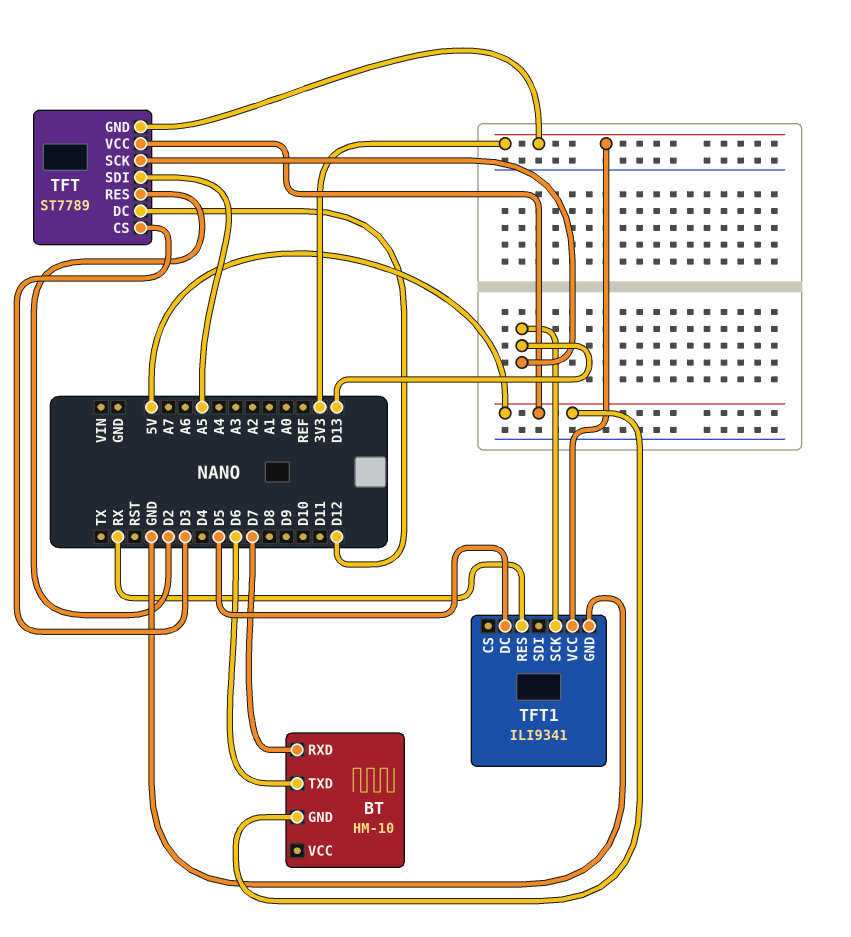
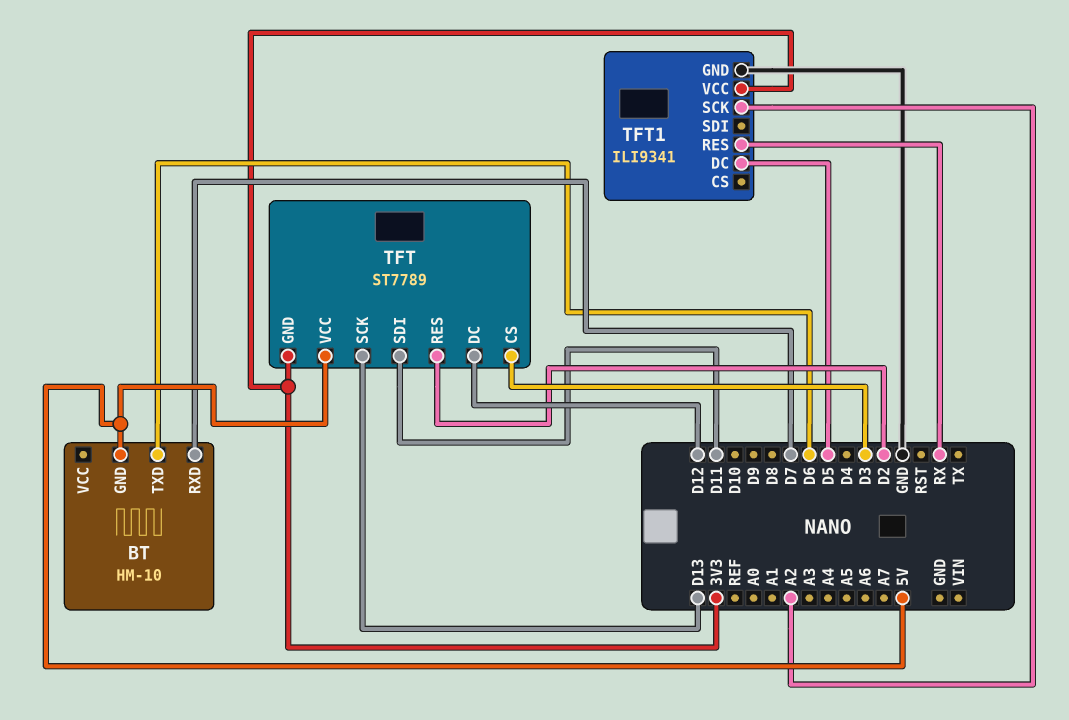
TFT pin SDI: A5 -> D11
TFT1 pin SCK: D13 -> A2

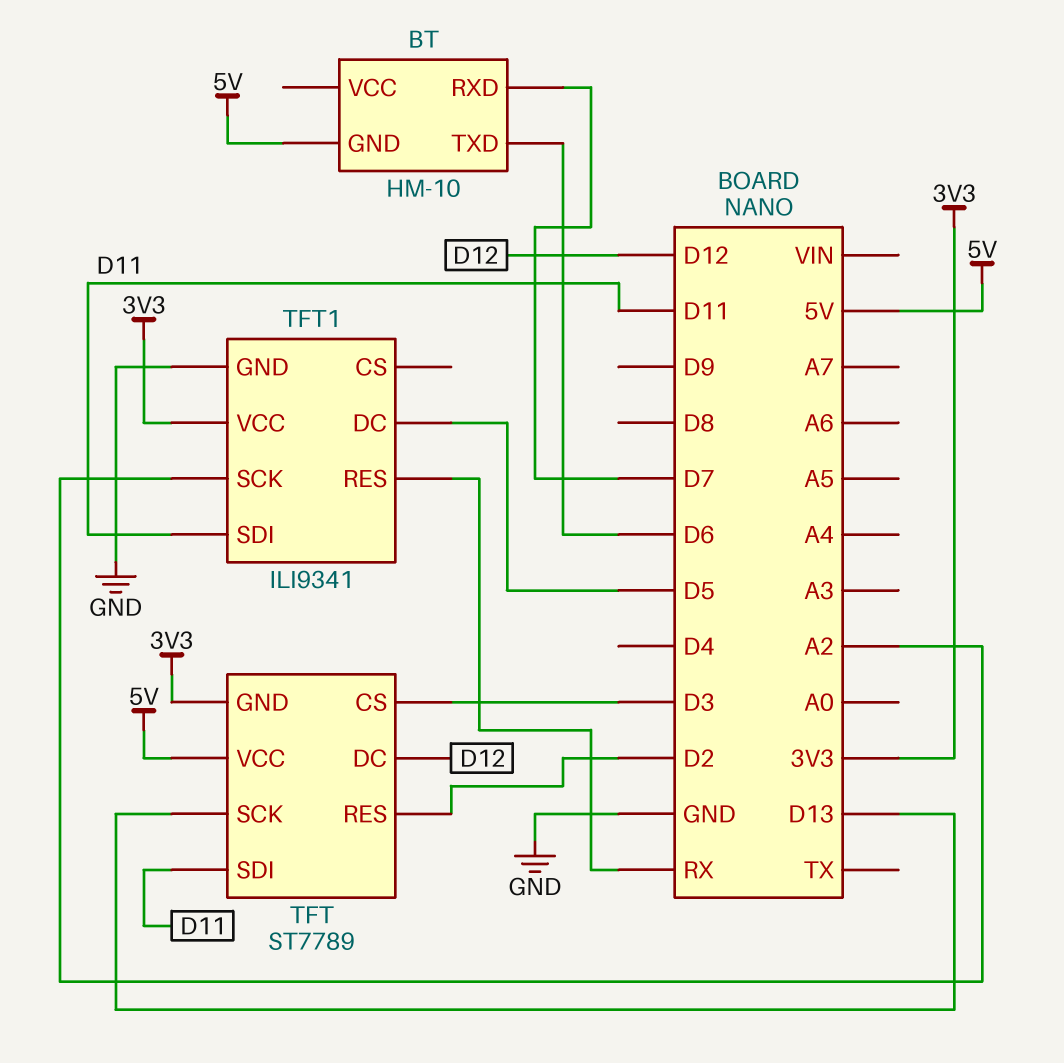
TFT1 pin SDI: none -> D11

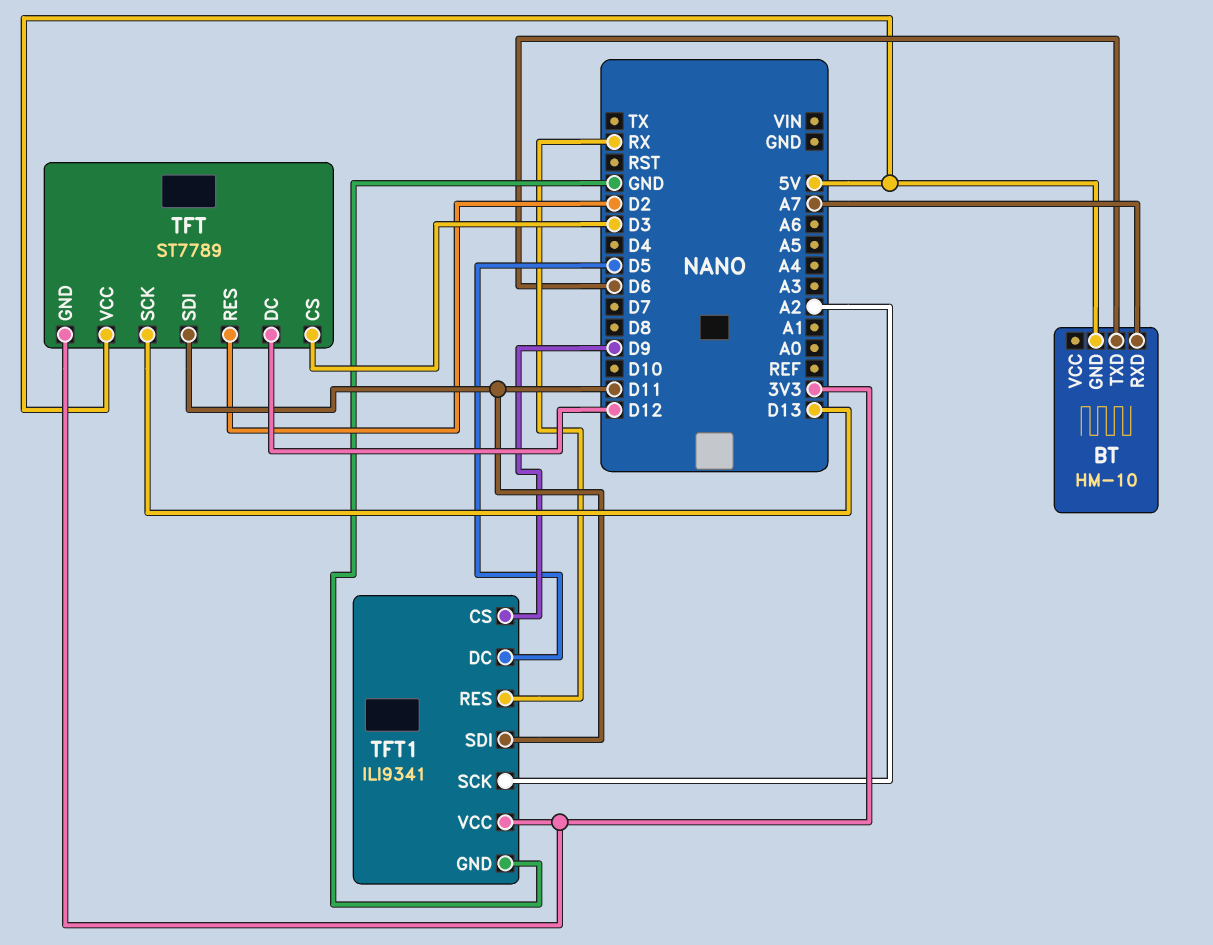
BT pin RXD: D7 -> A7
TFT1 pin CS: none -> D9

